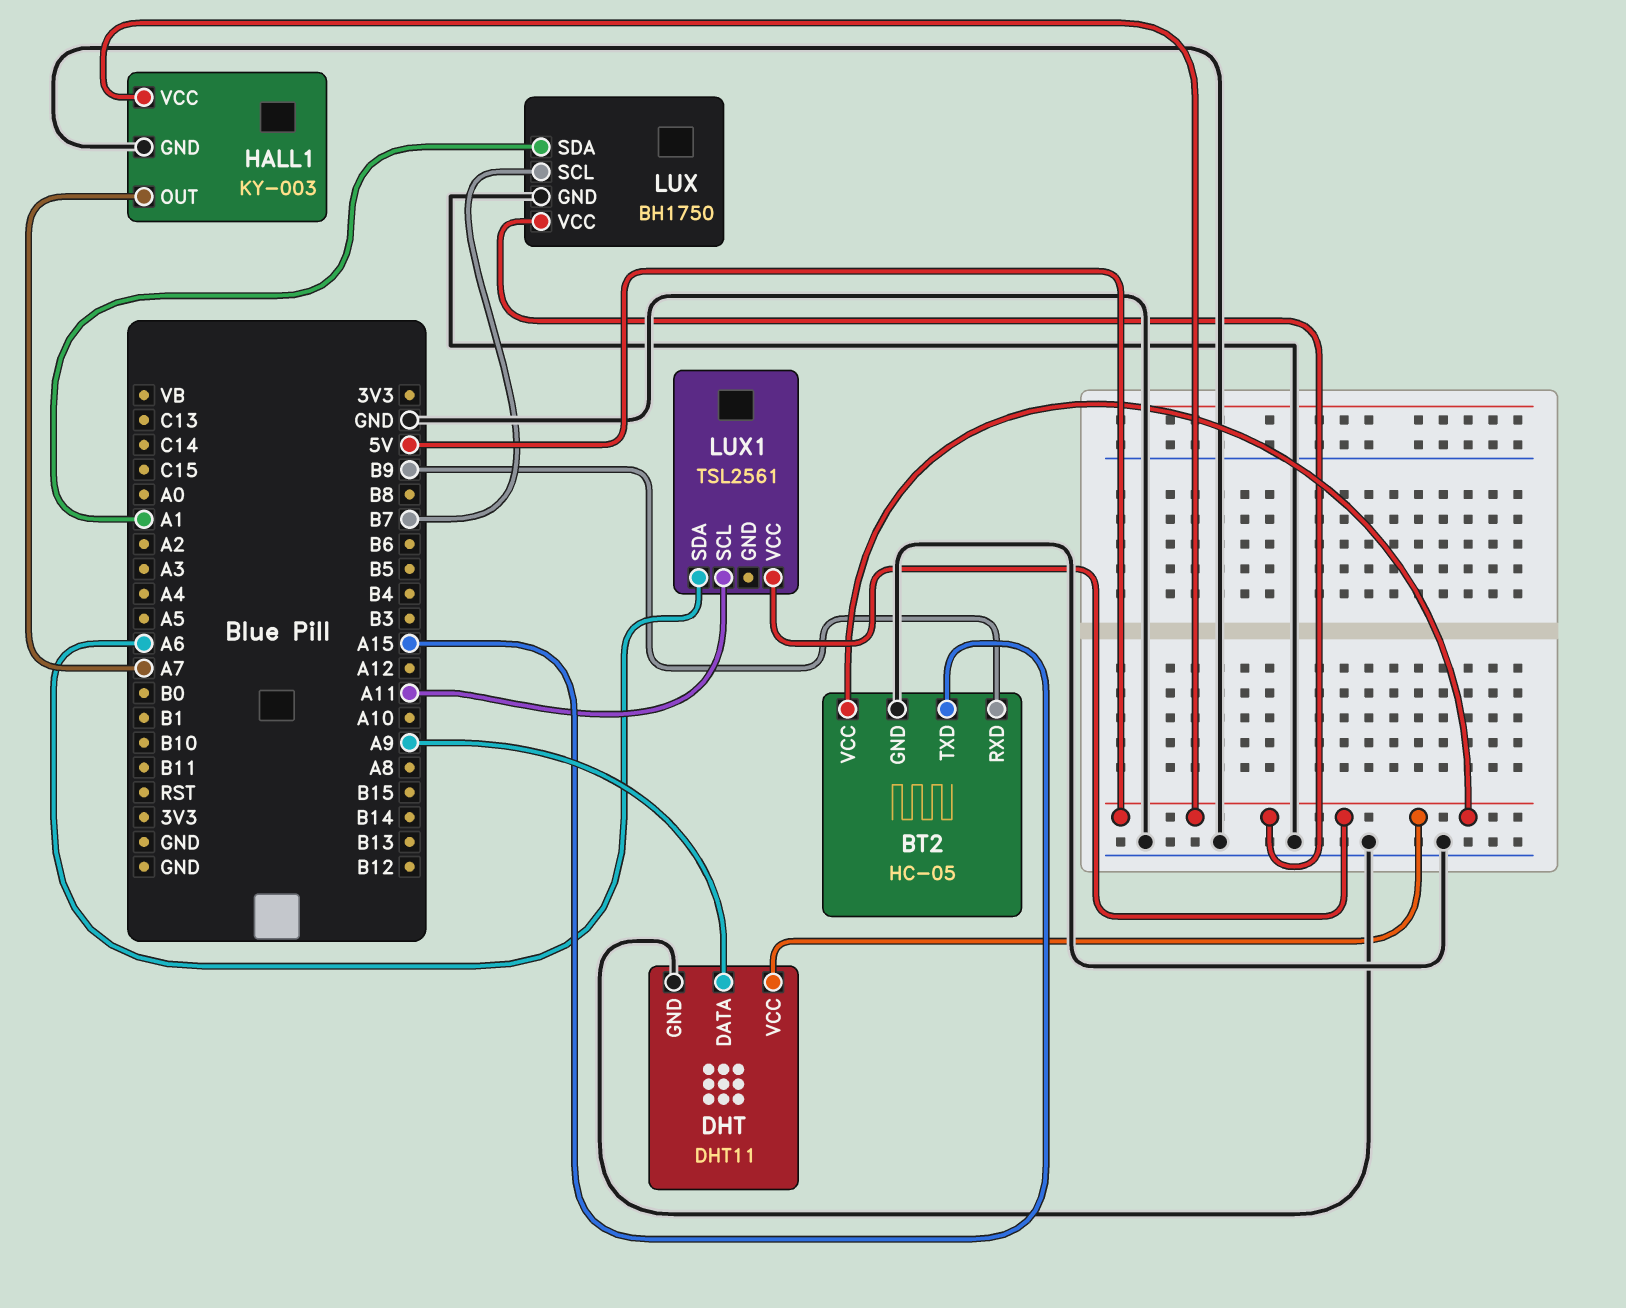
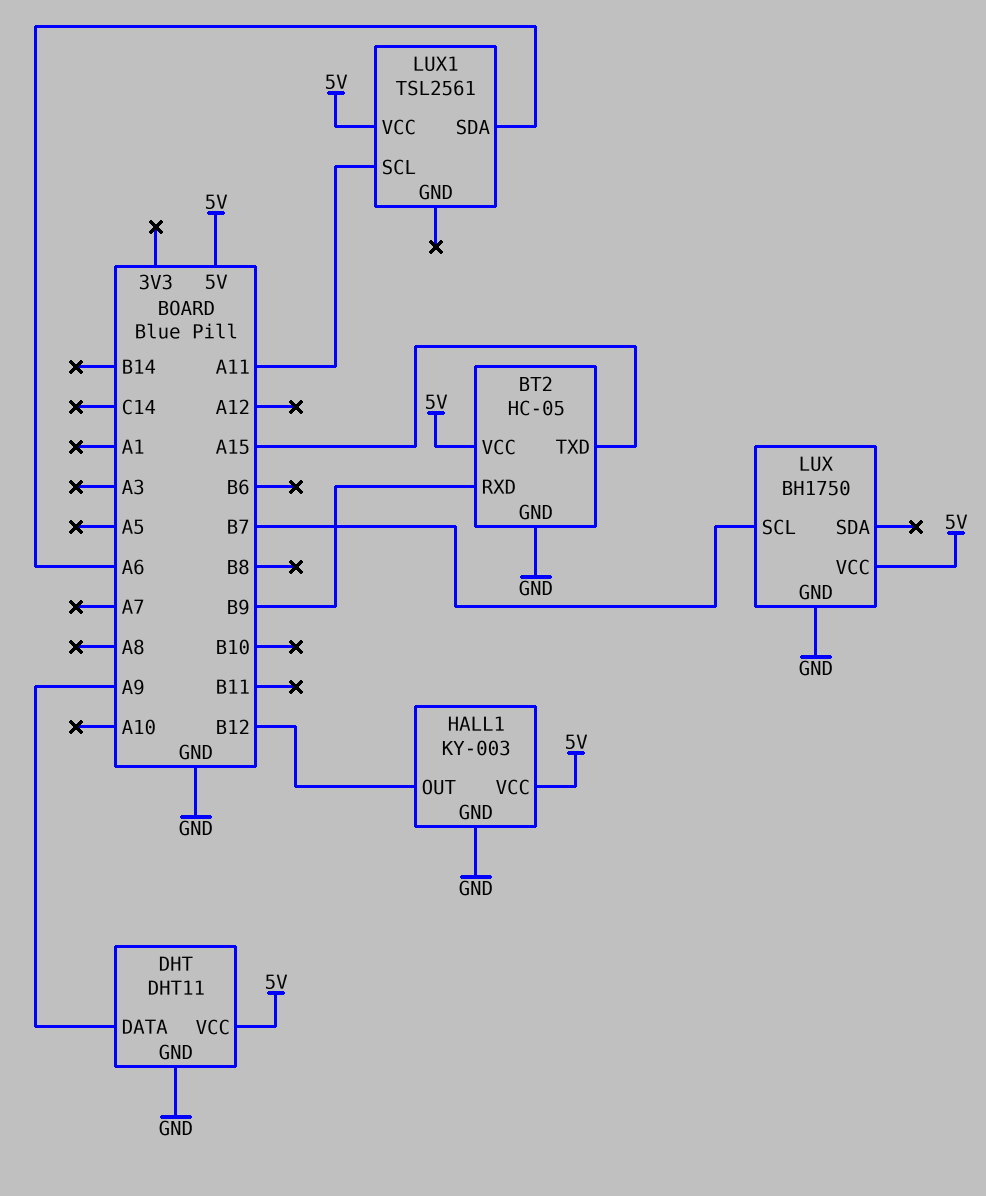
HALL1 pin OUT: A7 -> B12
LUX pin SDA: A1 -> none

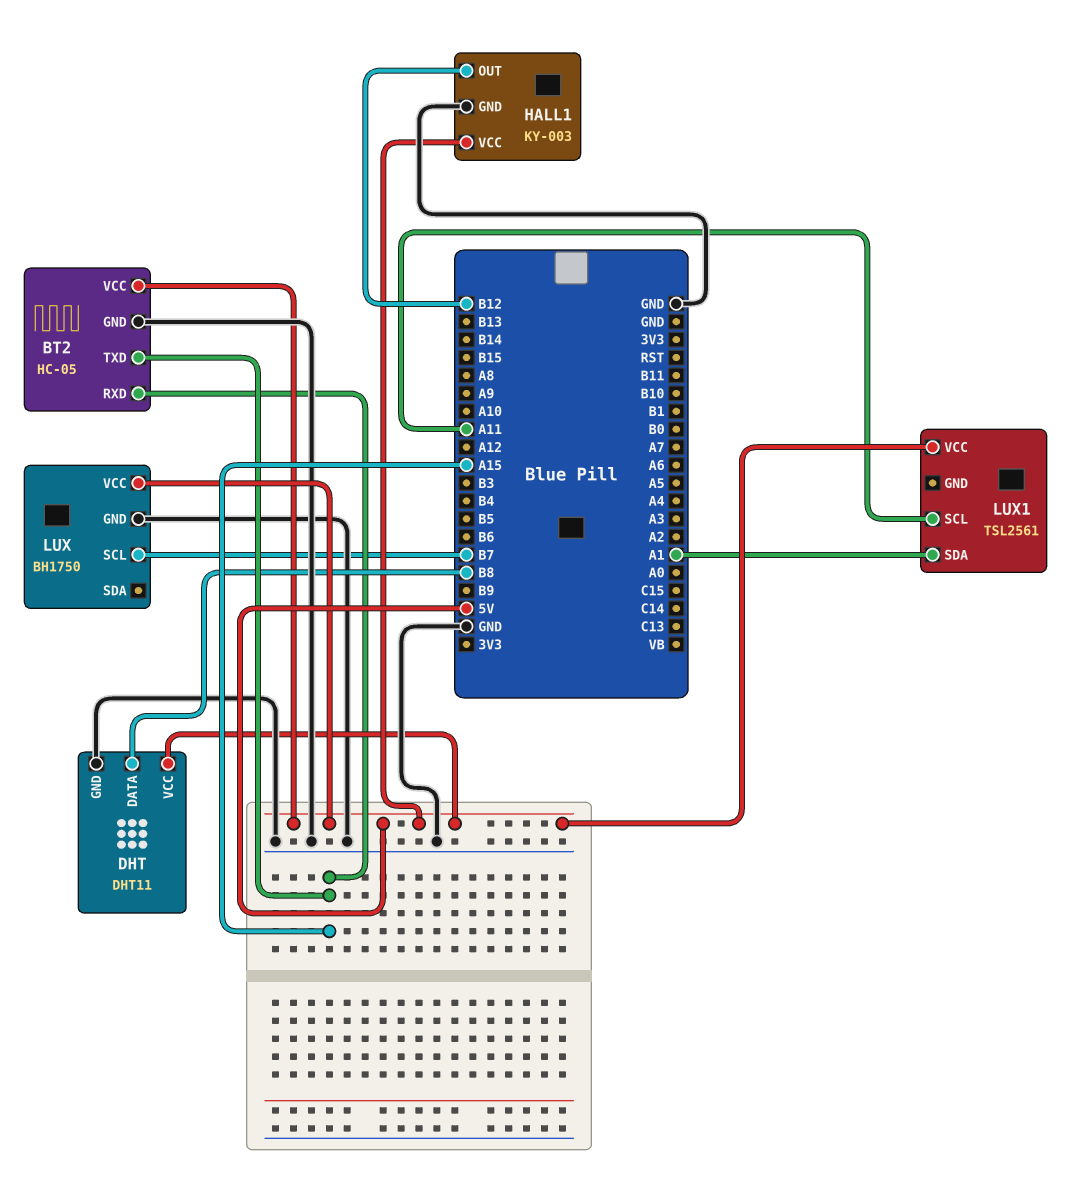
BT2 pin RXD: B9 -> A15
DHT pin DATA: A9 -> B8
LUX1 pin SDA: A6 -> A1

